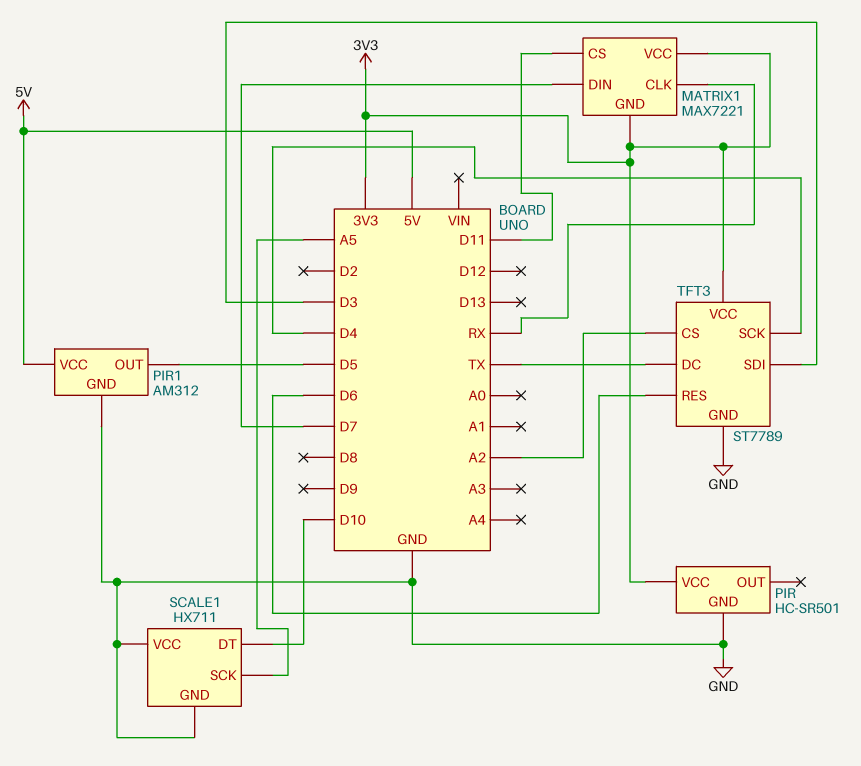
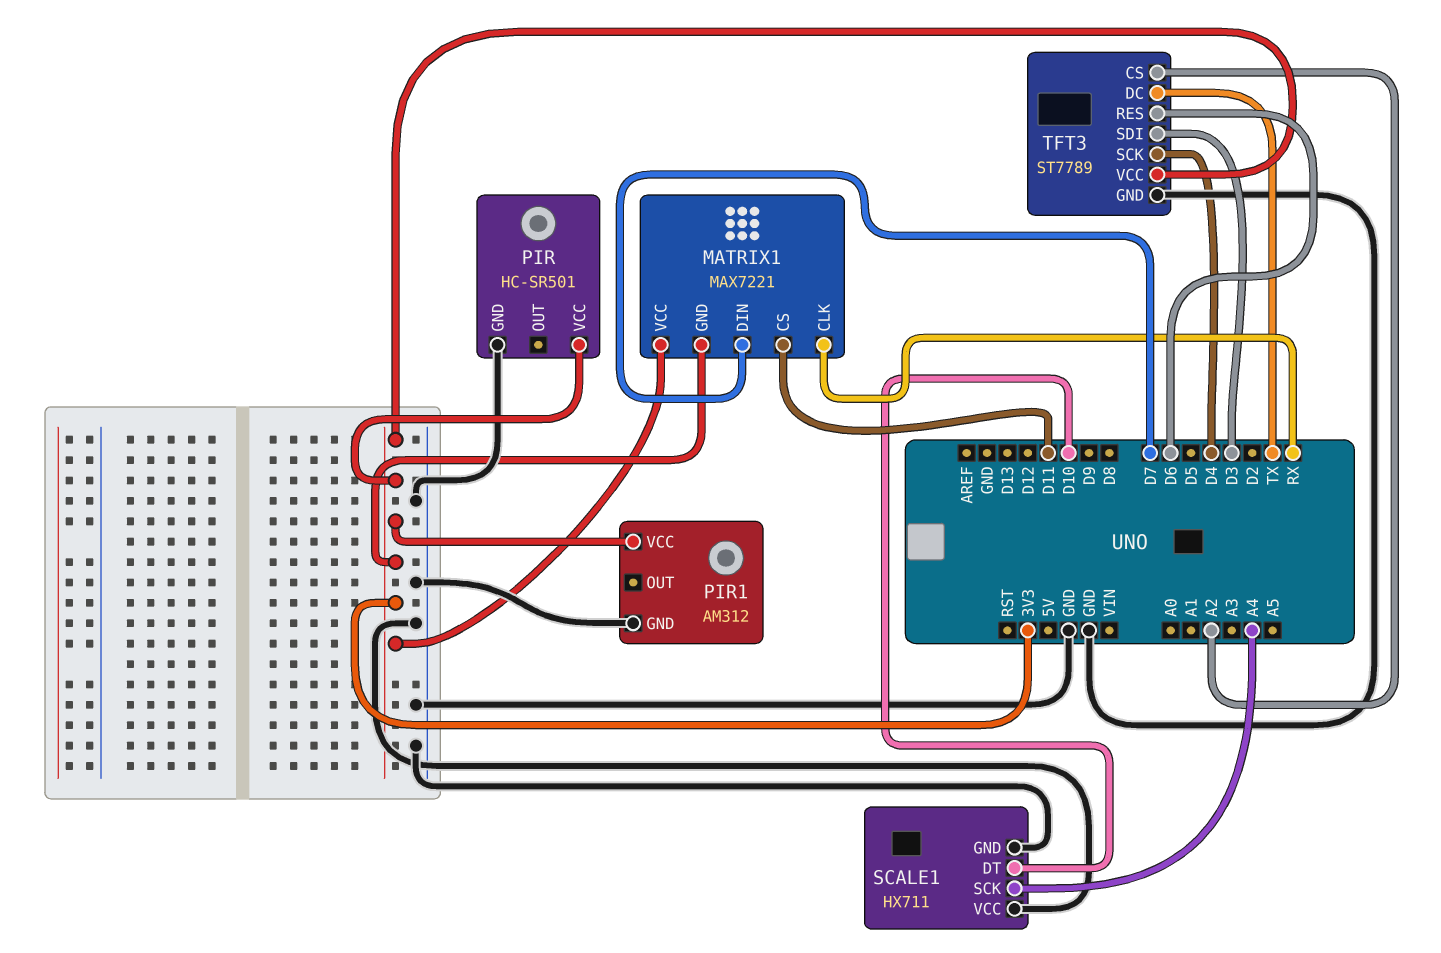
PIR1 pin OUT: D5 -> none
PIR1 pin VCC: 5V -> 3V3
SCALE1 pin SCK: A5 -> A4

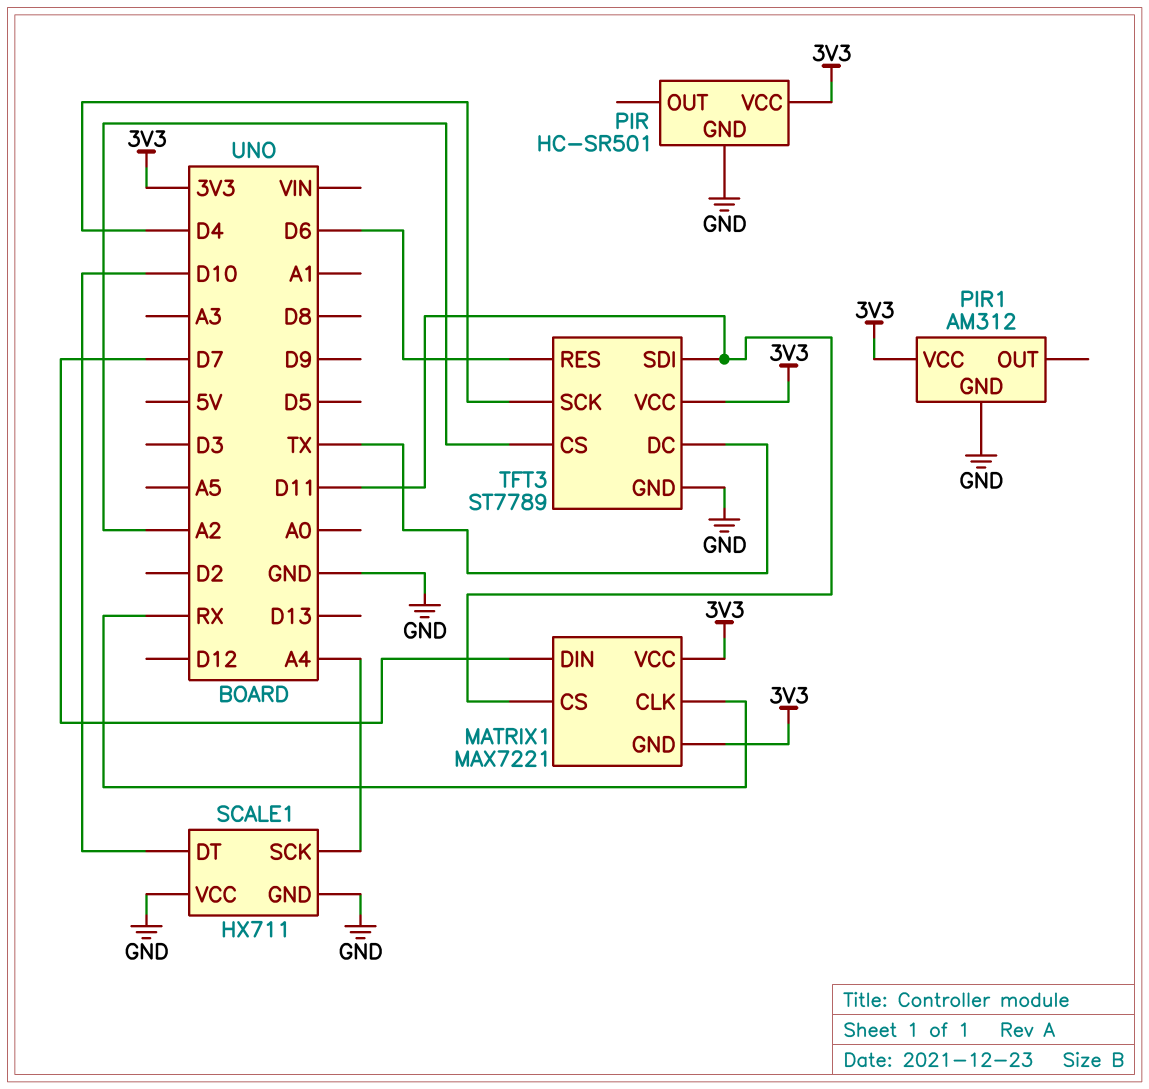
TFT3 pin SDI: D3 -> D11

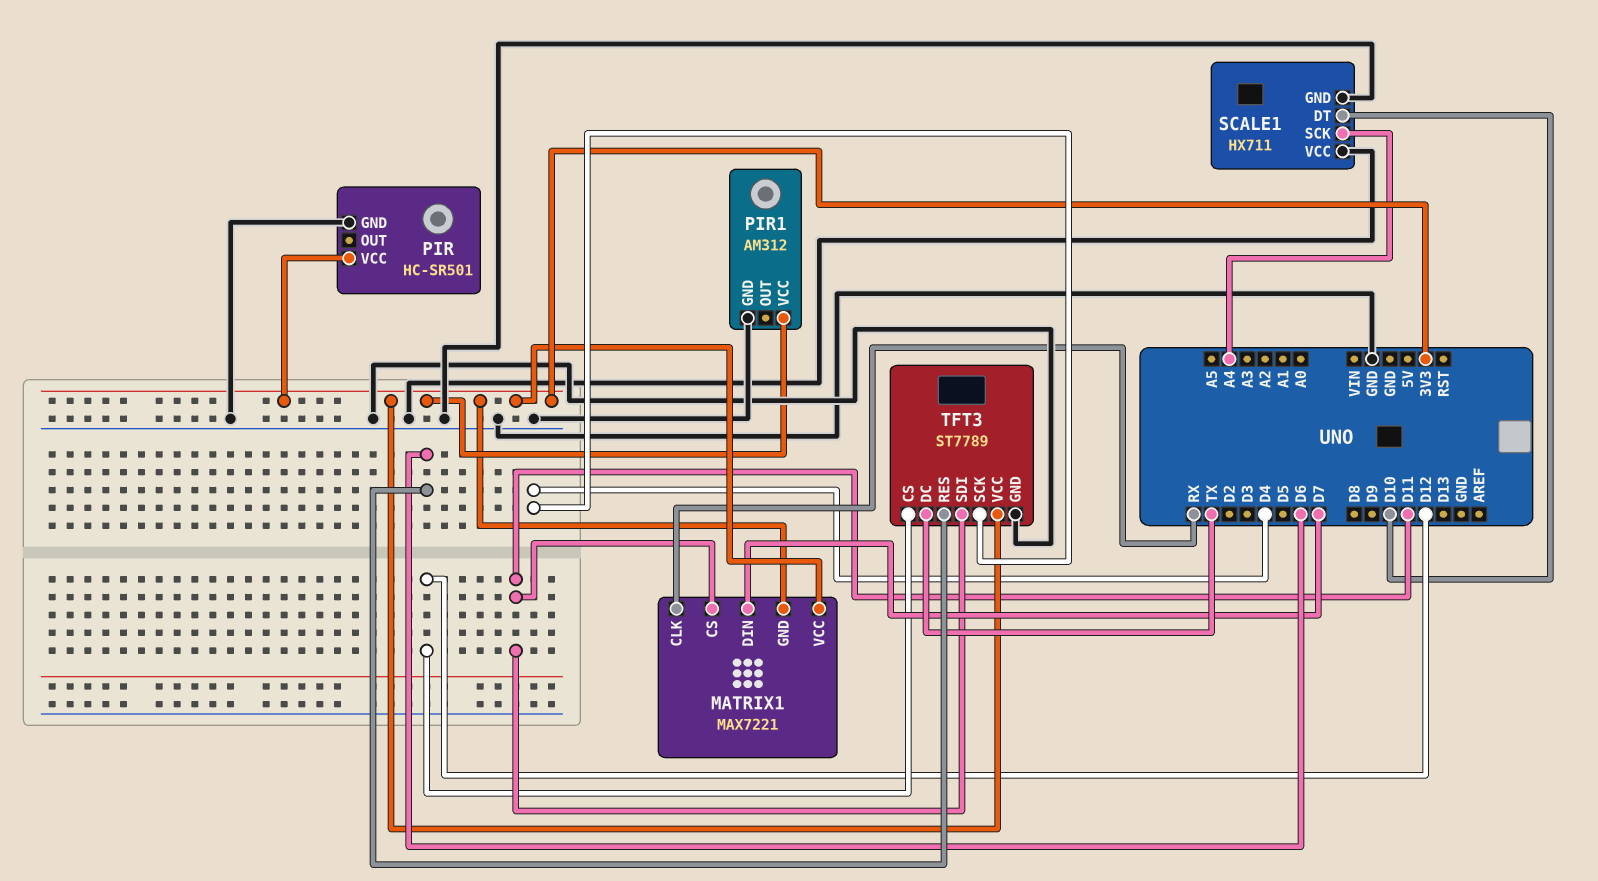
TFT3 pin CS: A2 -> D12

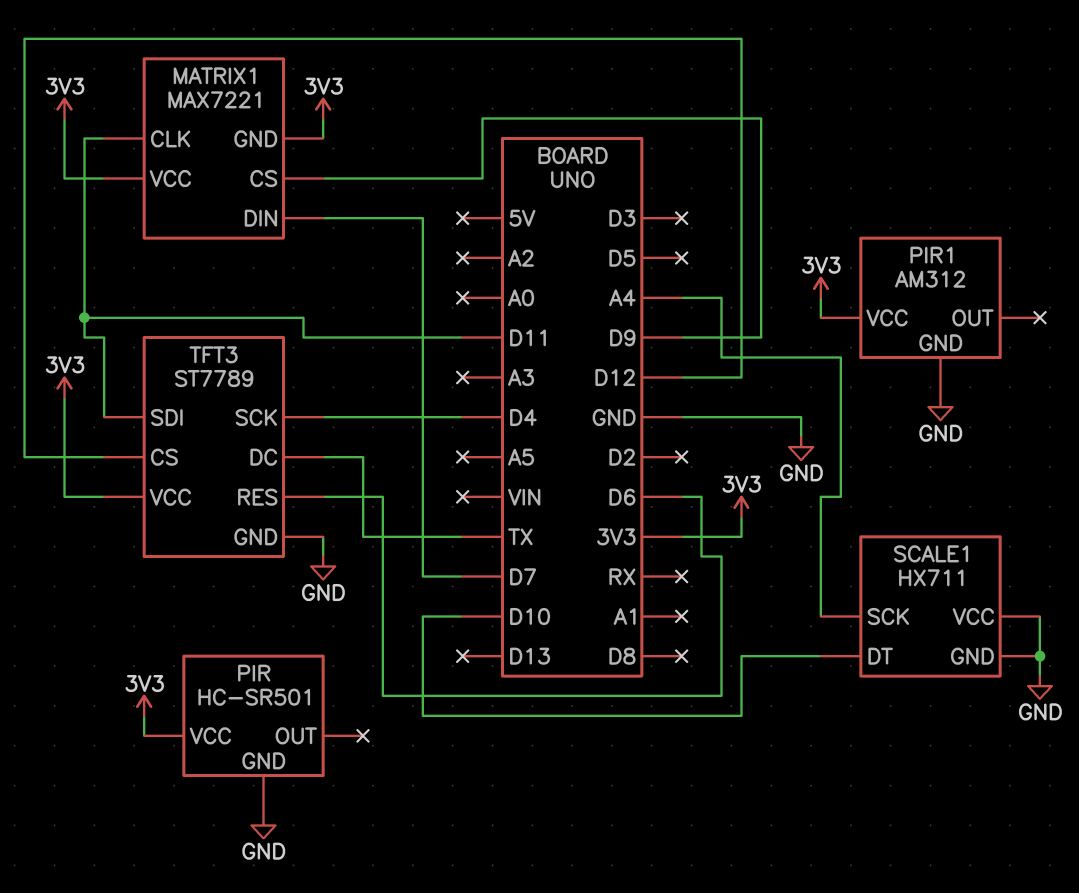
MATRIX1 pin CLK: RX -> D11
MATRIX1 pin CS: D11 -> D9

